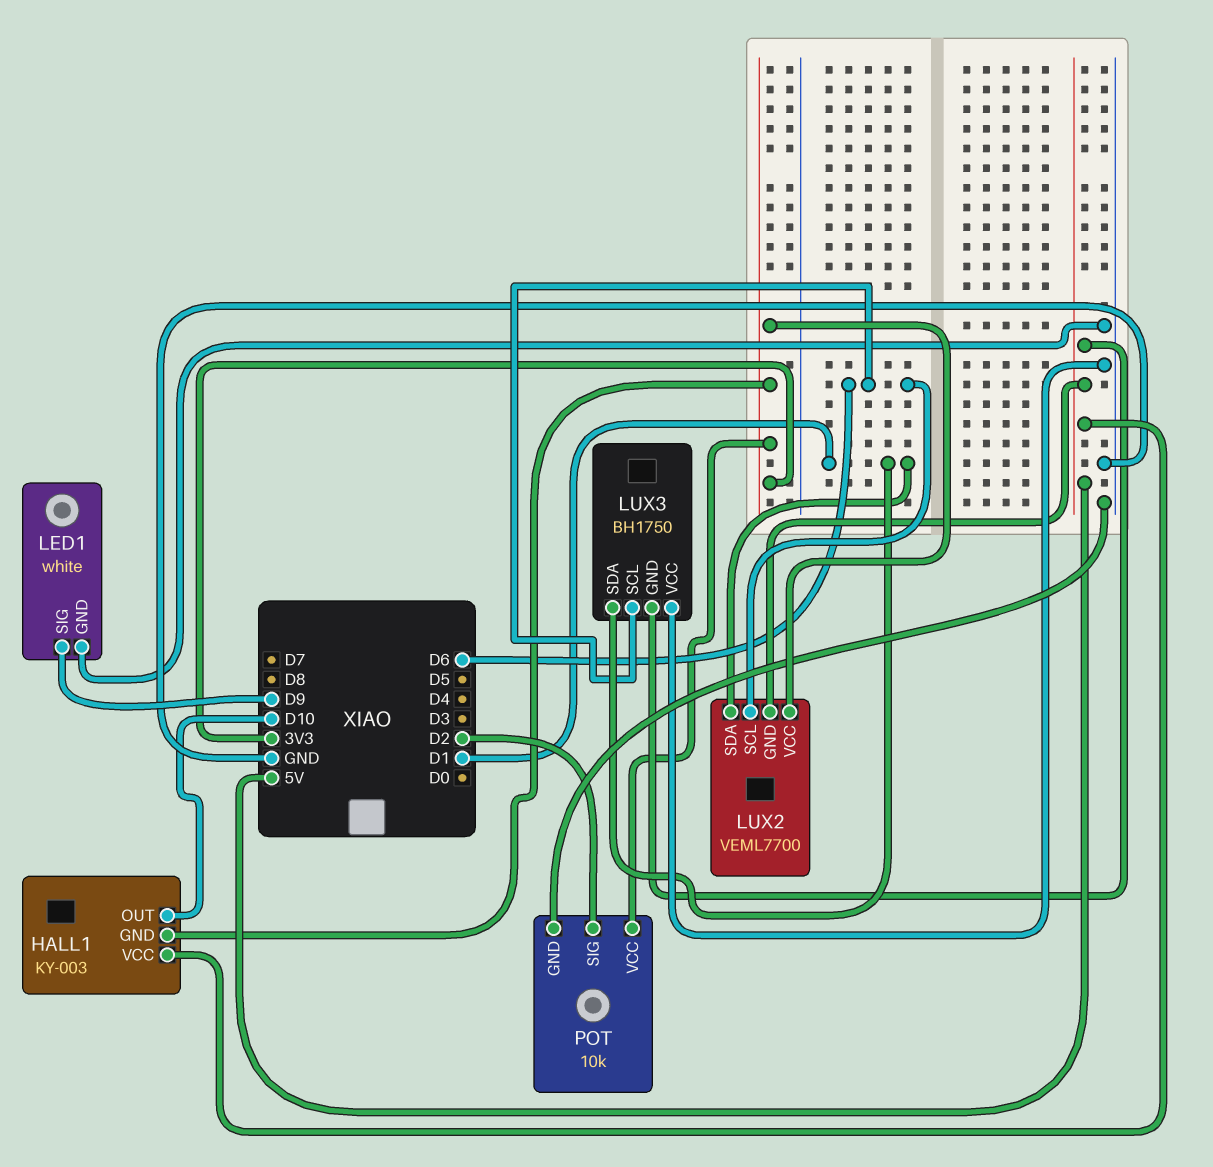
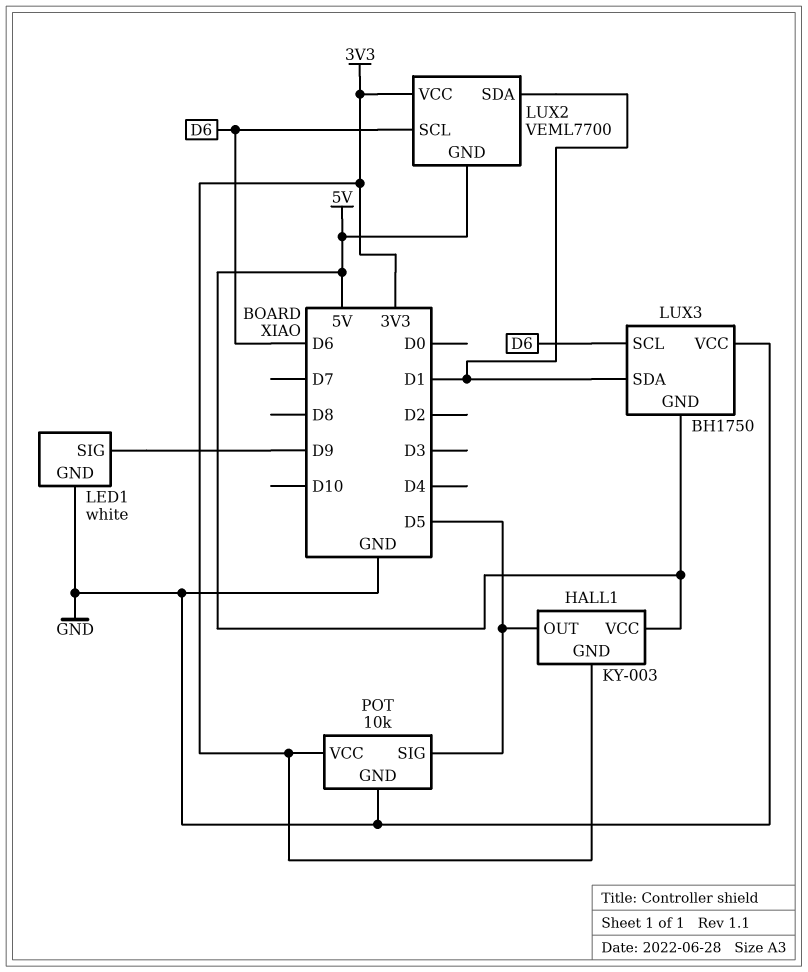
HALL1 pin OUT: D10 -> D5
POT pin SIG: D2 -> D5

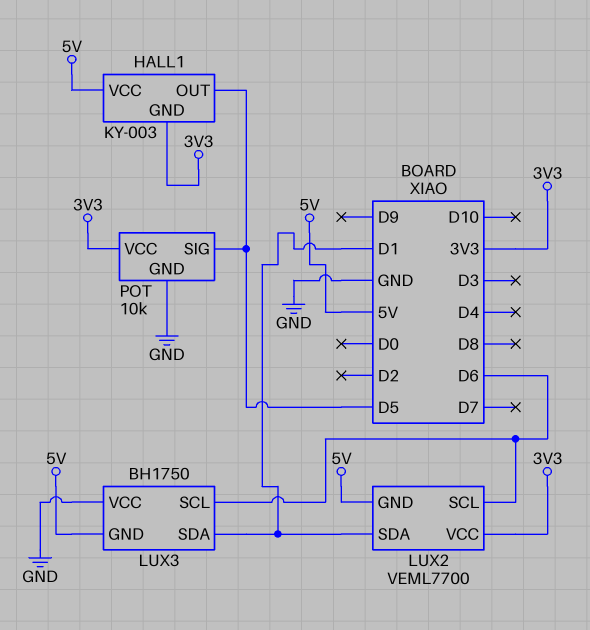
LED1: white -> none
LED1 pin GND: GND -> none
LED1 pin SIG: D9 -> none

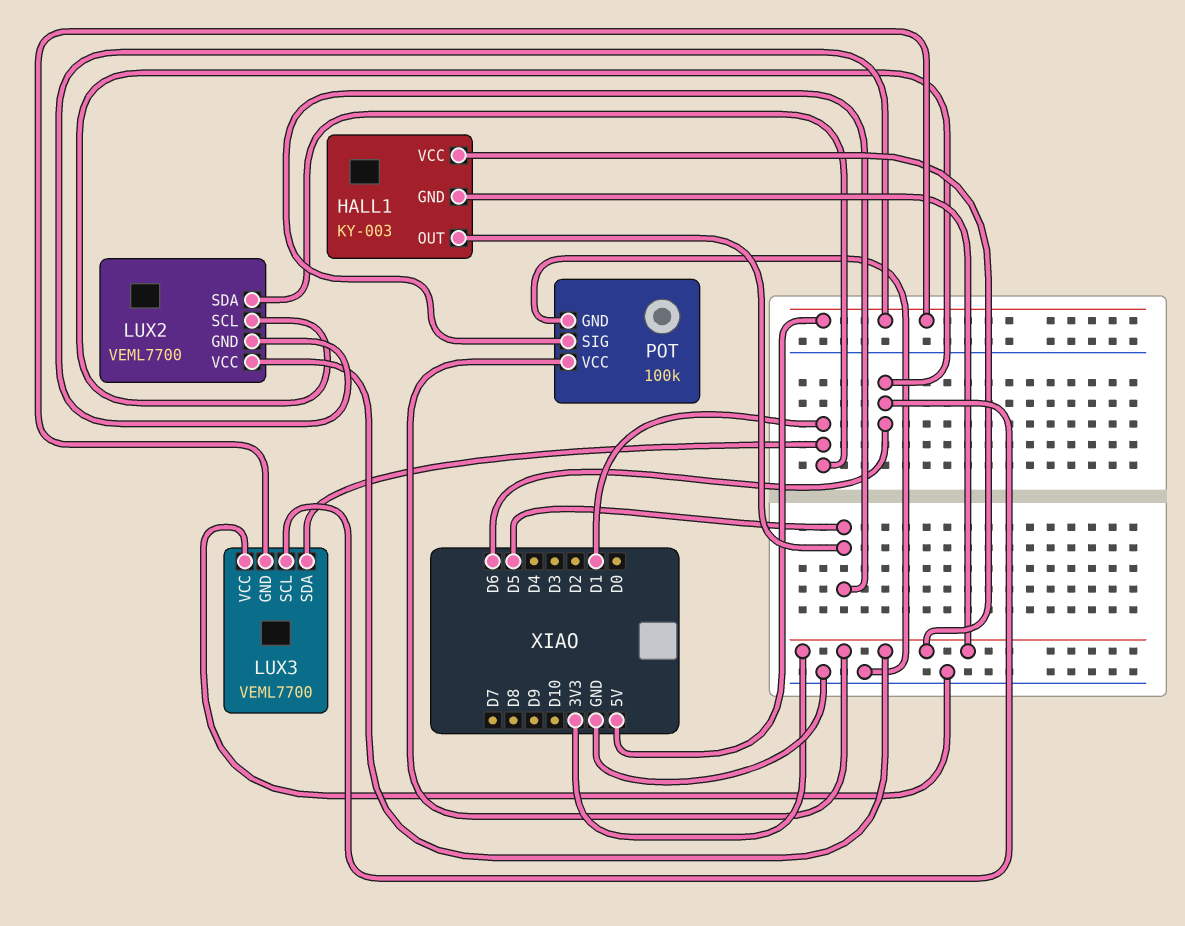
HALL1 pin VCC: 5V -> 3V3
LUX3: BH1750 -> VEML7700
POT: 10k -> 100k

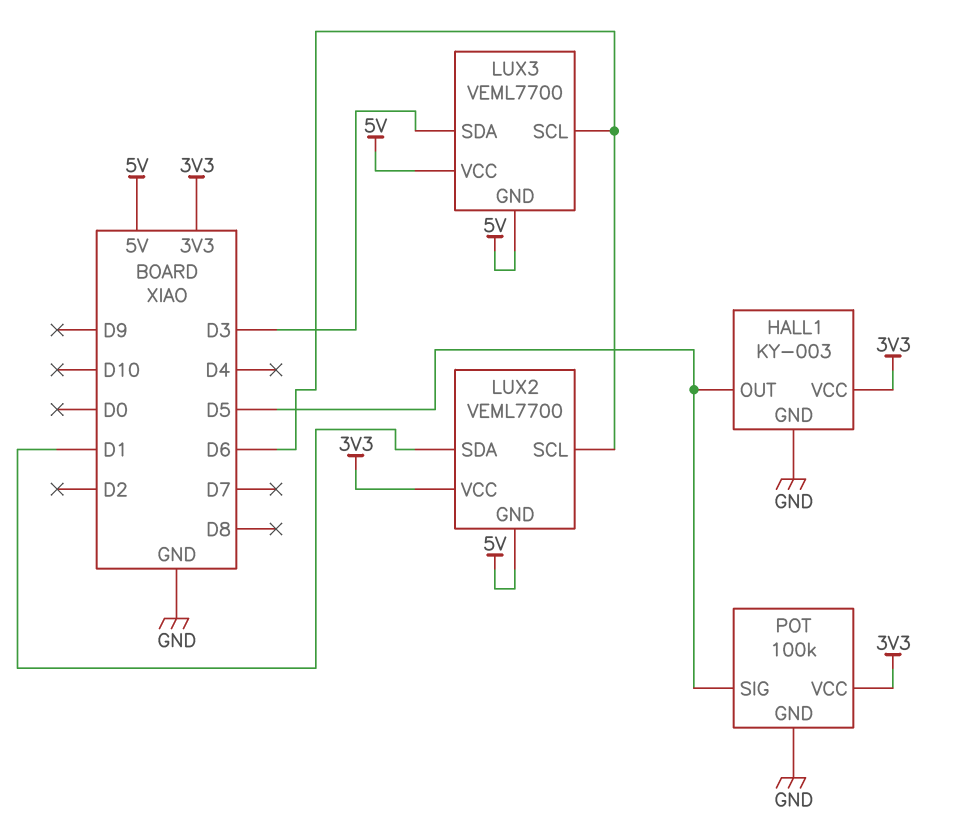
HALL1 pin GND: 3V3 -> GND
LUX3 pin SDA: D1 -> D3
LUX3 pin VCC: GND -> 5V

